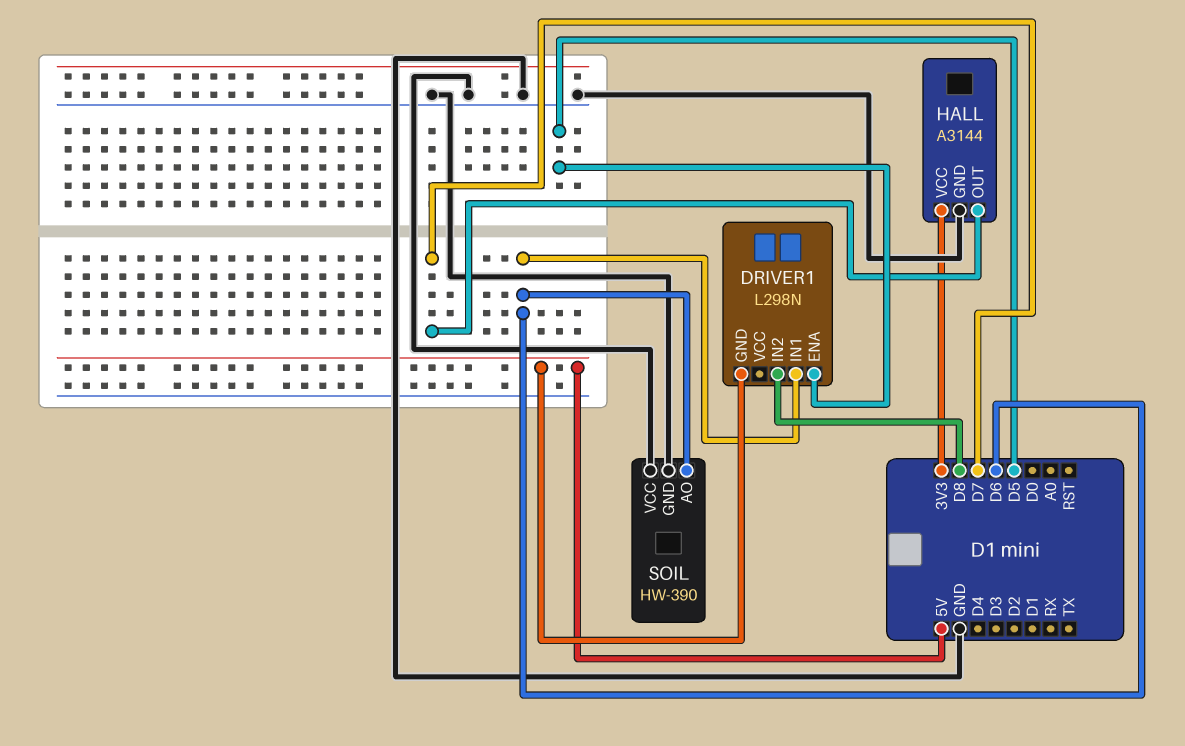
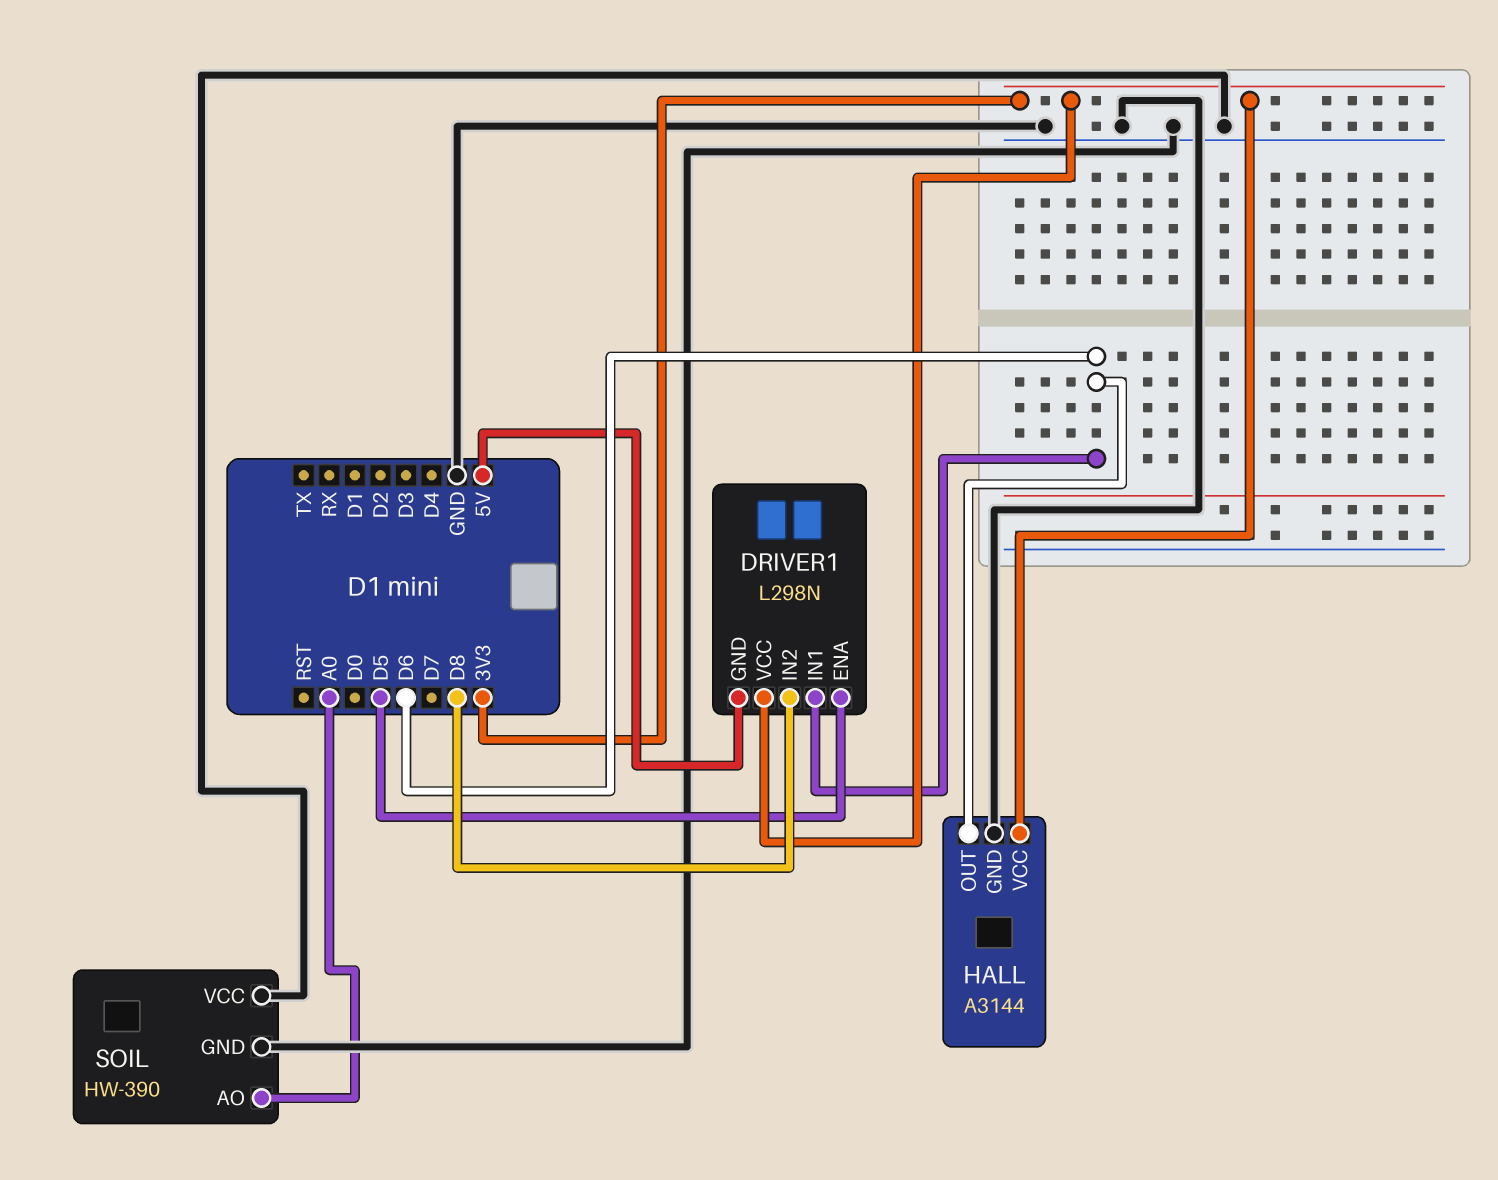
DRIVER1 pin VCC: none -> 3V3
HALL pin OUT: D7 -> D6
SOIL pin AO: D6 -> A0

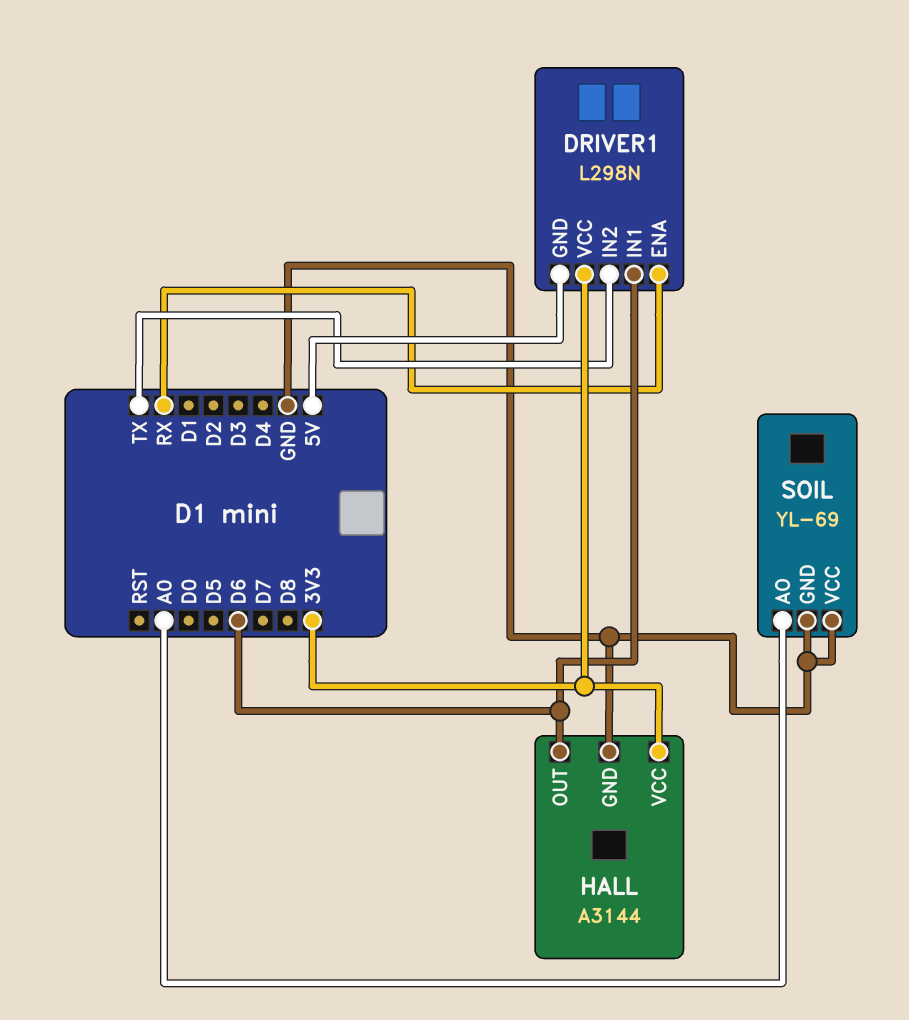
DRIVER1 pin ENA: D5 -> RX
DRIVER1 pin IN2: D8 -> TX
SOIL: HW-390 -> YL-69

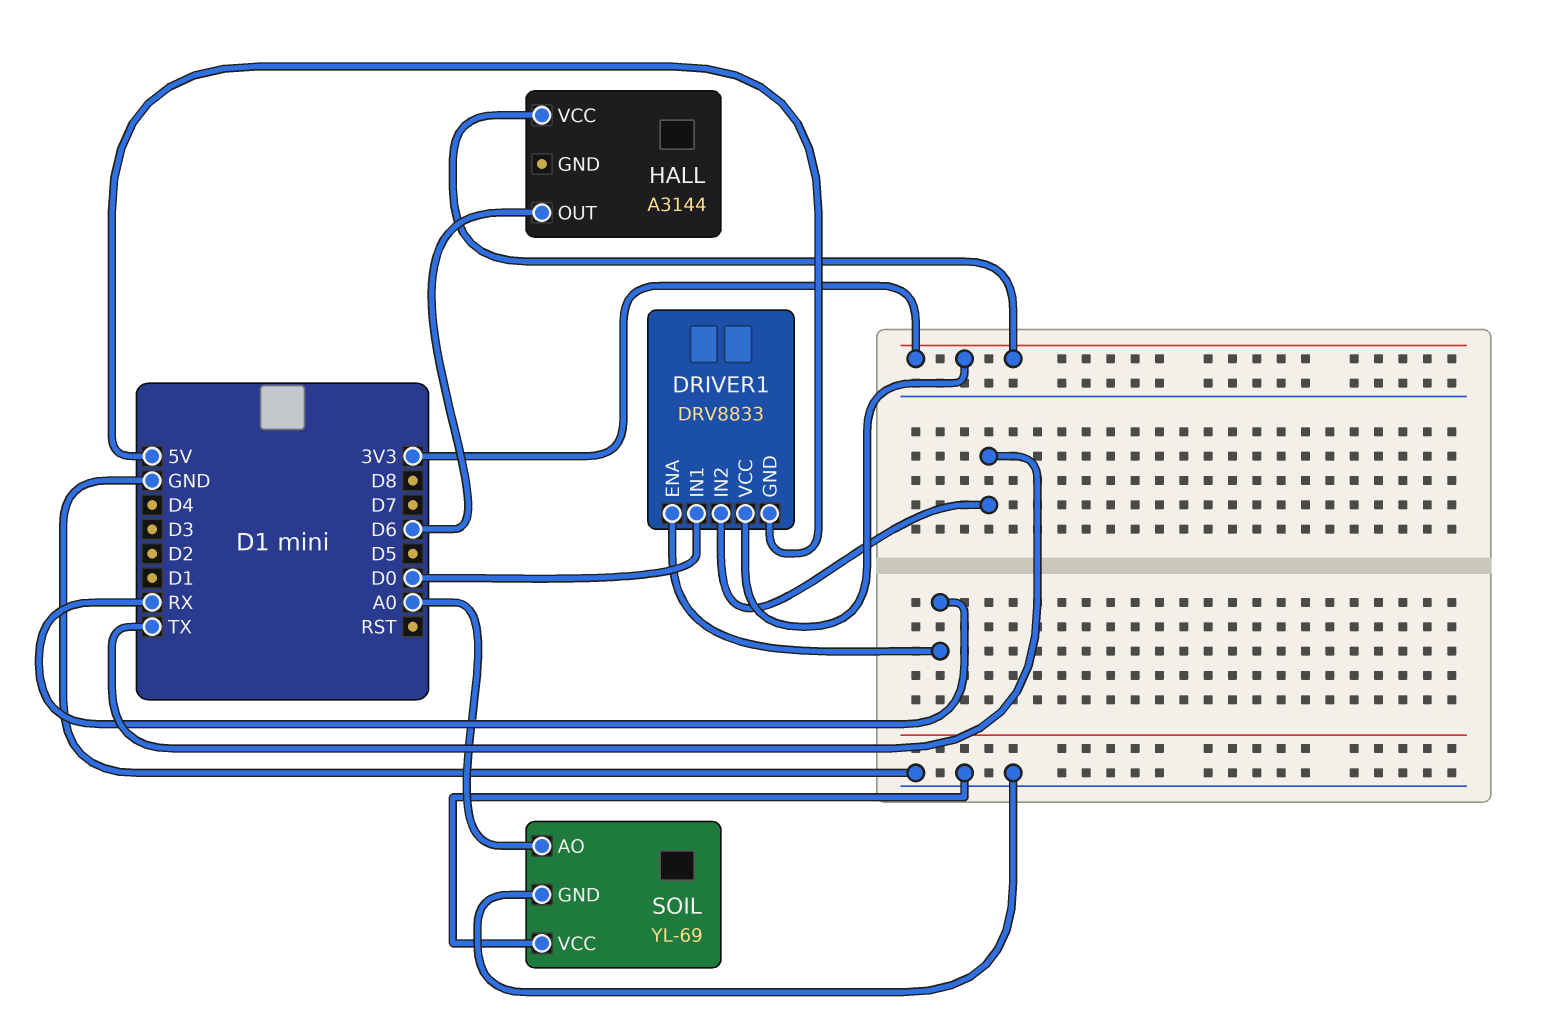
DRIVER1: L298N -> DRV8833
DRIVER1 pin IN1: D6 -> D0
HALL pin GND: GND -> none

